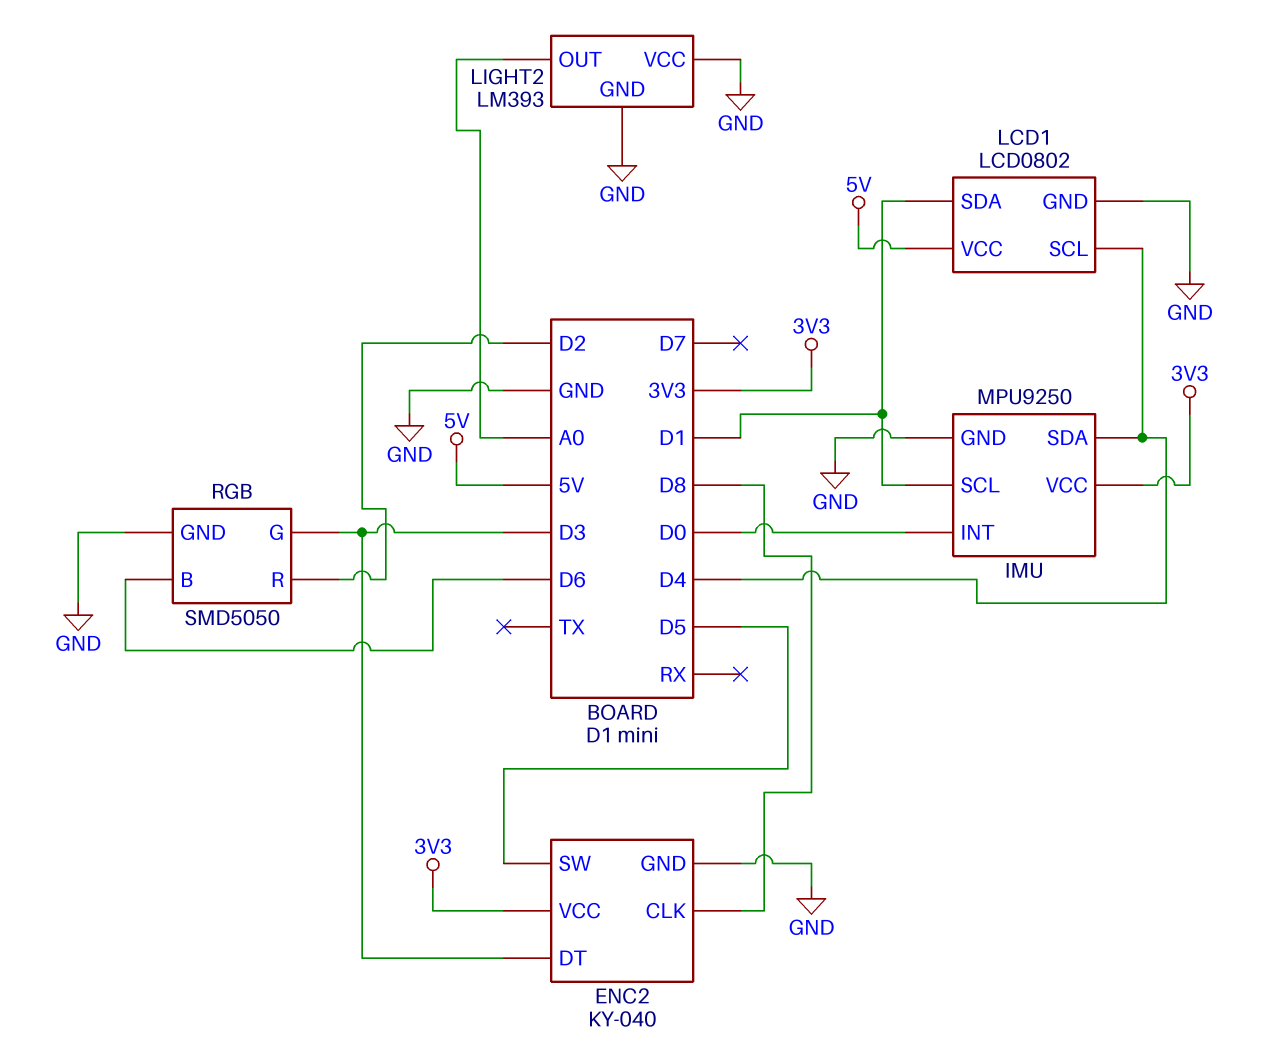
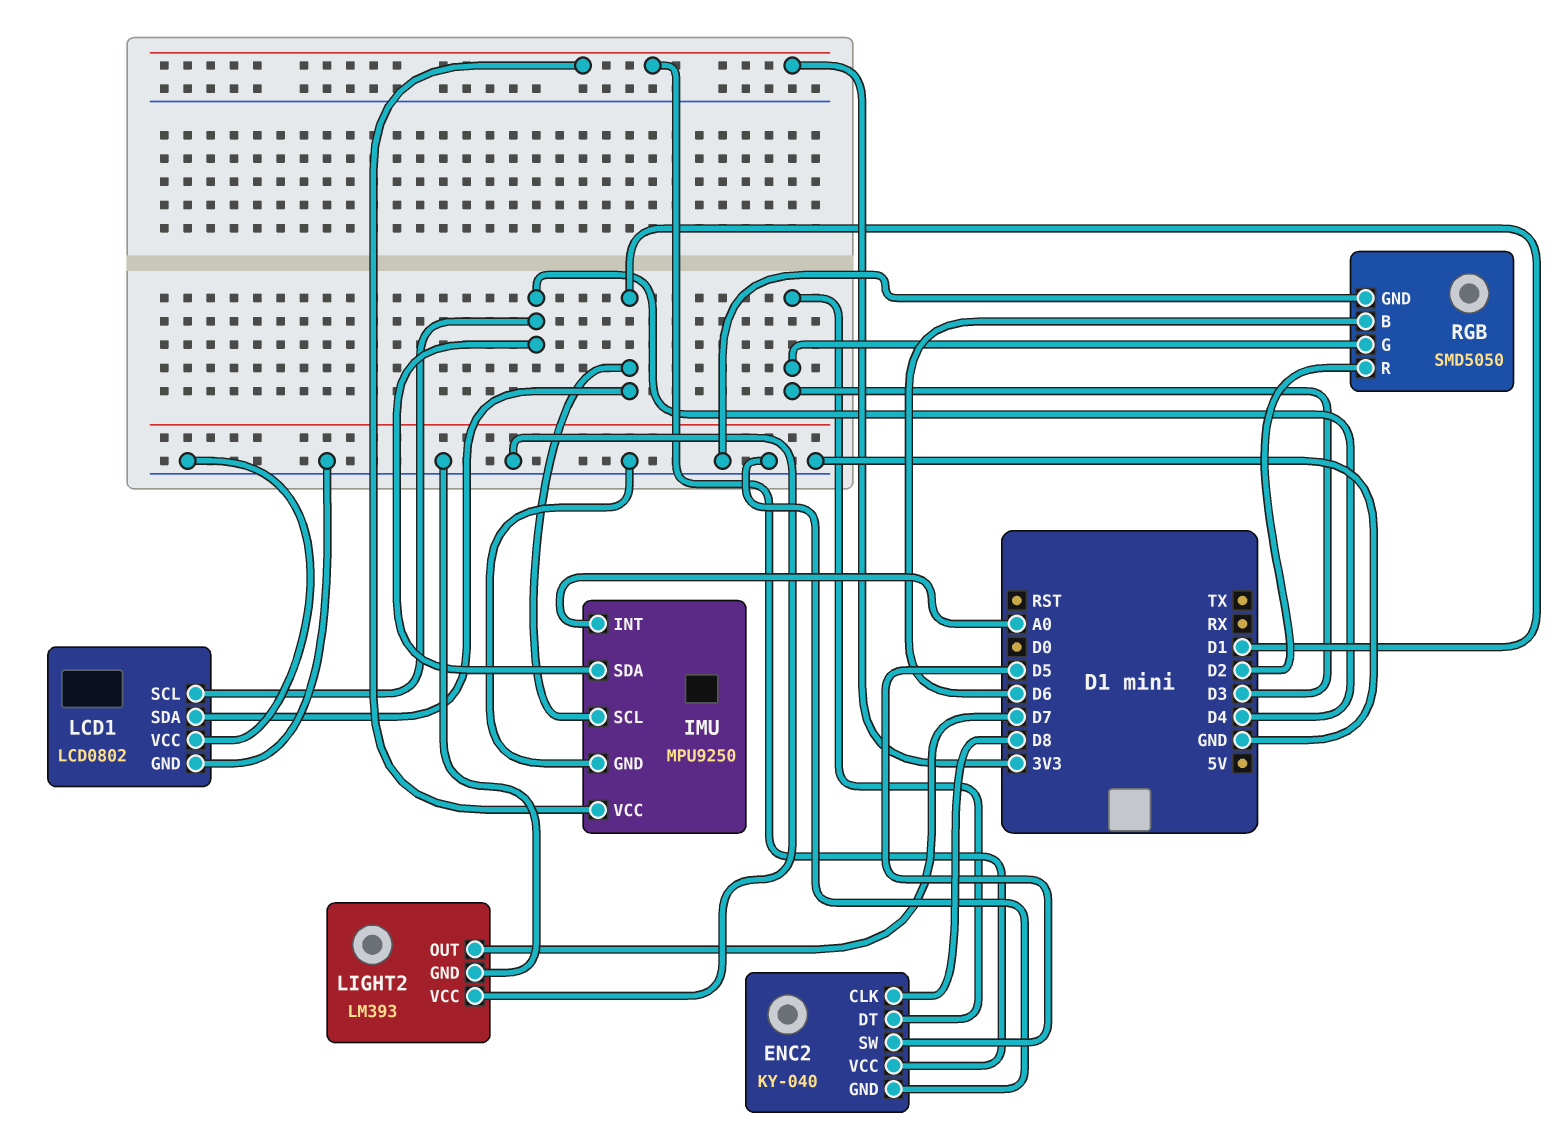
IMU pin INT: D0 -> A0
LCD1 pin VCC: 5V -> GND
LIGHT2 pin OUT: A0 -> D7

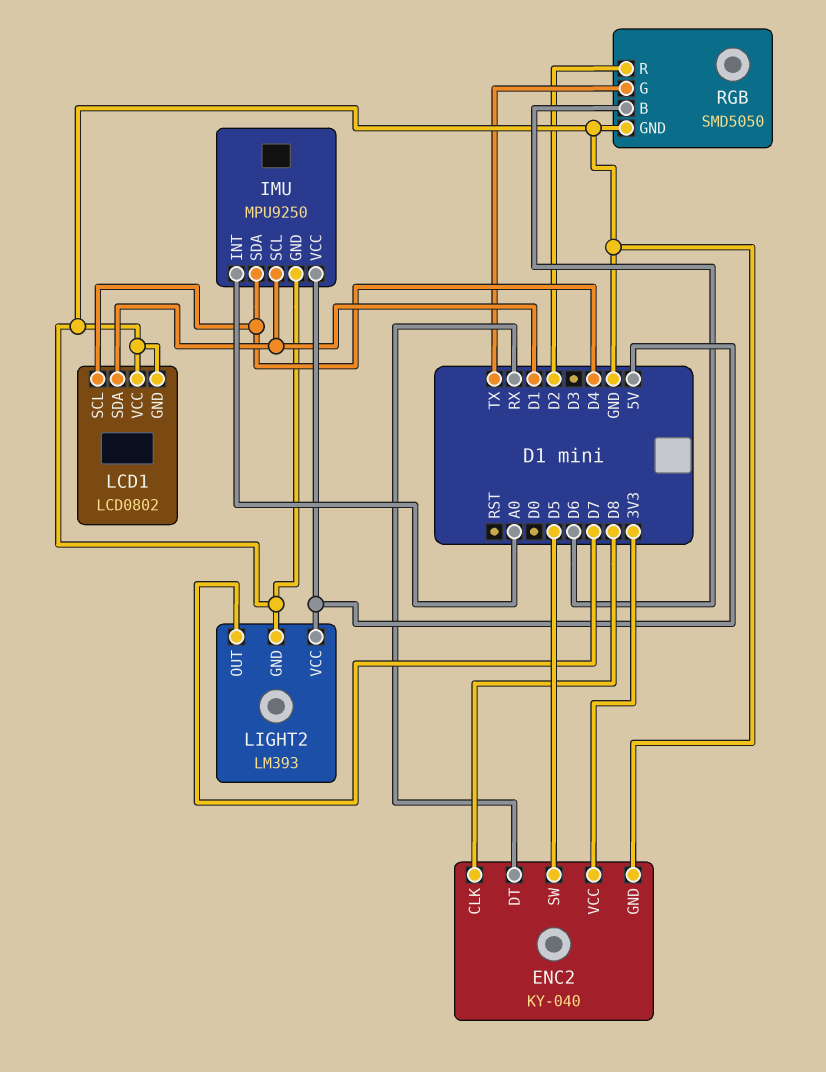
ENC2 pin DT: D3 -> RX
IMU pin VCC: 3V3 -> 5V
LIGHT2 pin VCC: GND -> 5V
RGB pin G: D3 -> TX

